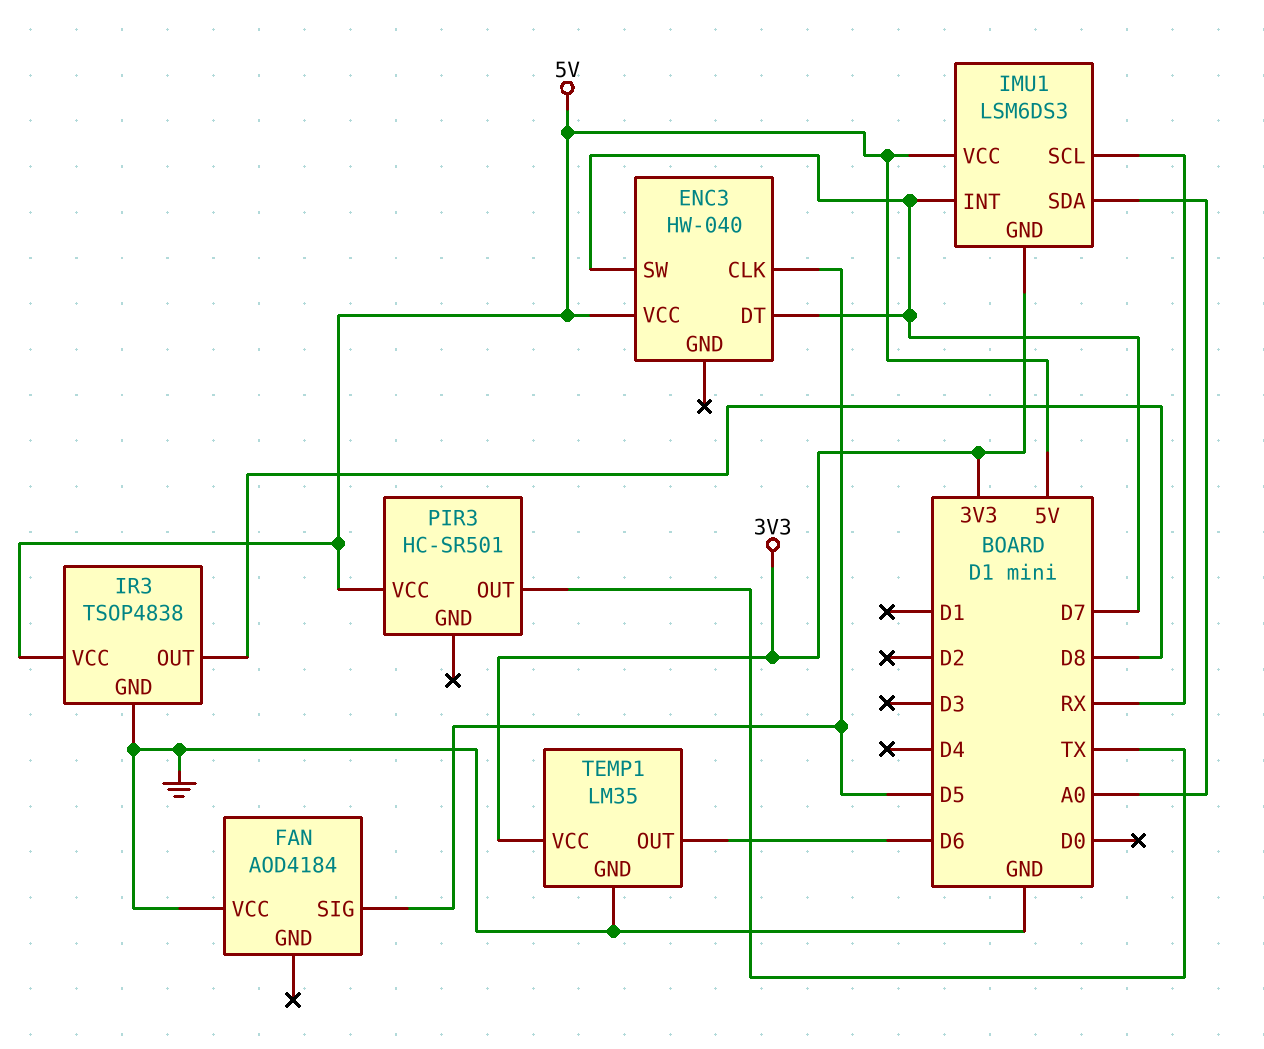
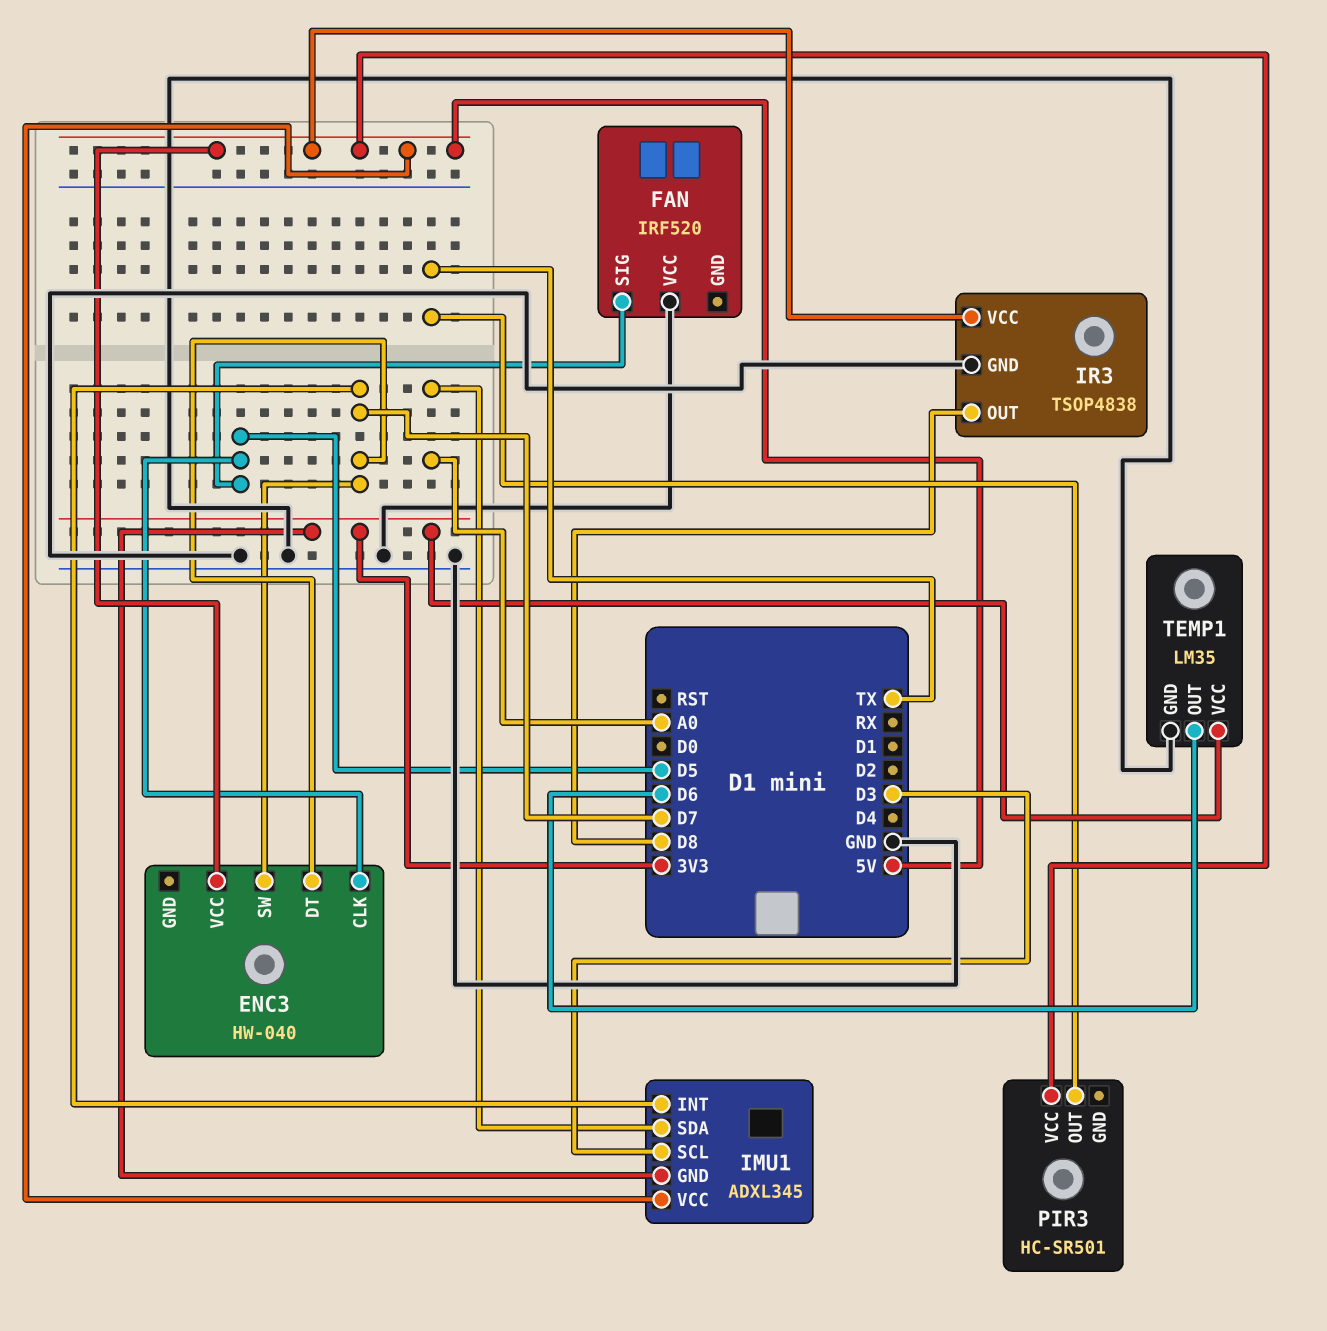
FAN: AOD4184 -> IRF520
IMU1: LSM6DS3 -> ADXL345
IMU1 pin SCL: RX -> D3

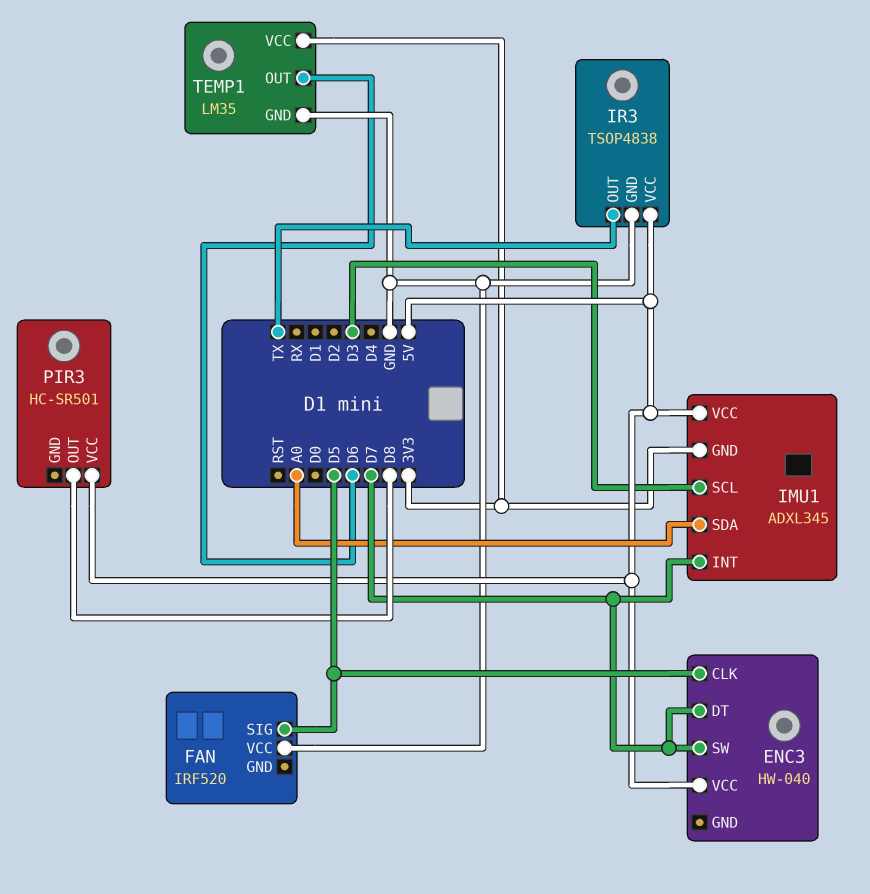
IR3 pin OUT: D8 -> TX
PIR3 pin OUT: TX -> D8

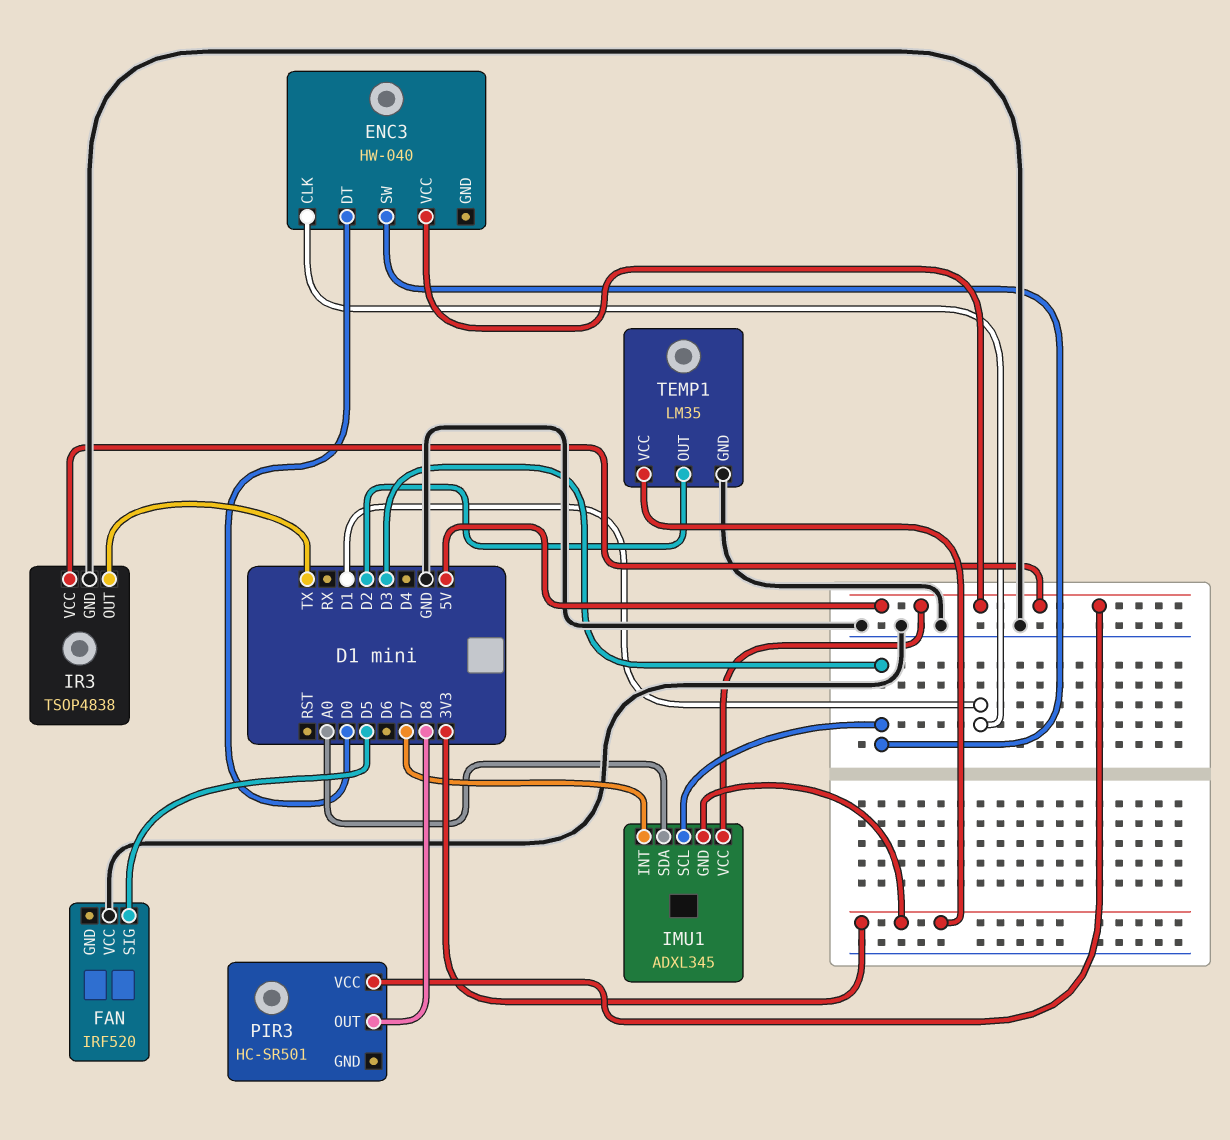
ENC3 pin CLK: D5 -> D1
ENC3 pin DT: D7 -> D0
ENC3 pin SW: D7 -> D3
TEMP1 pin OUT: D6 -> D2

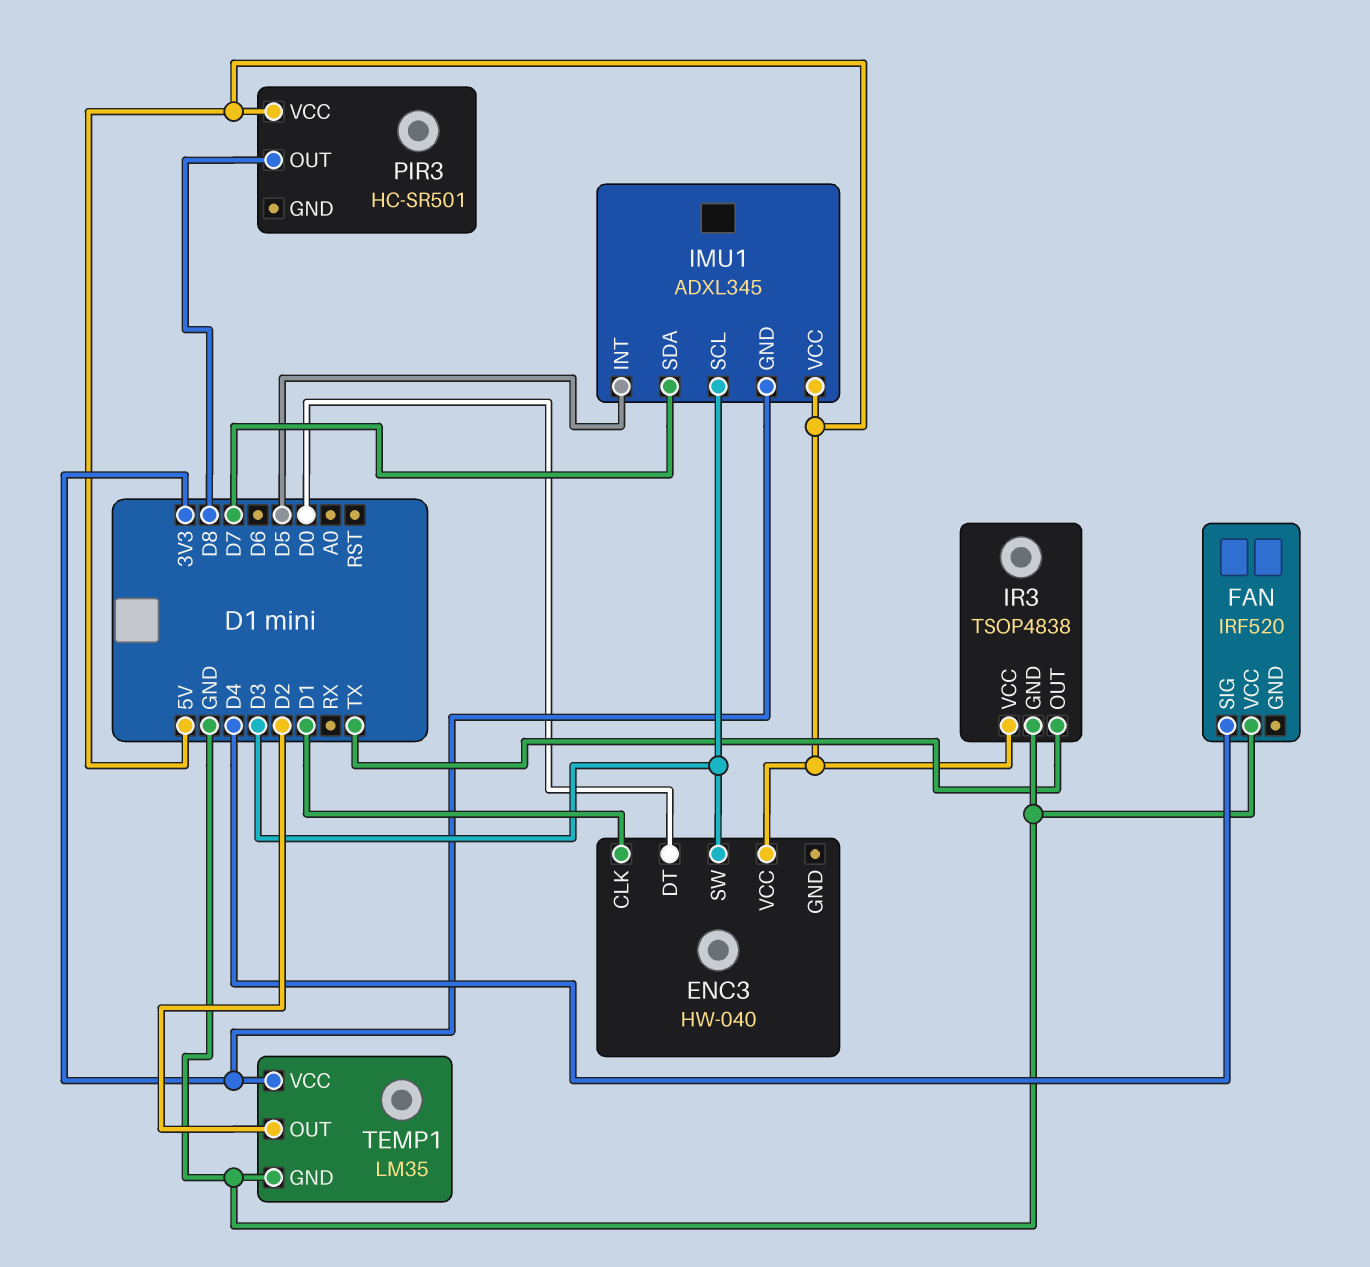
FAN pin SIG: D5 -> D4
IMU1 pin INT: D7 -> D5
IMU1 pin SDA: A0 -> D7

